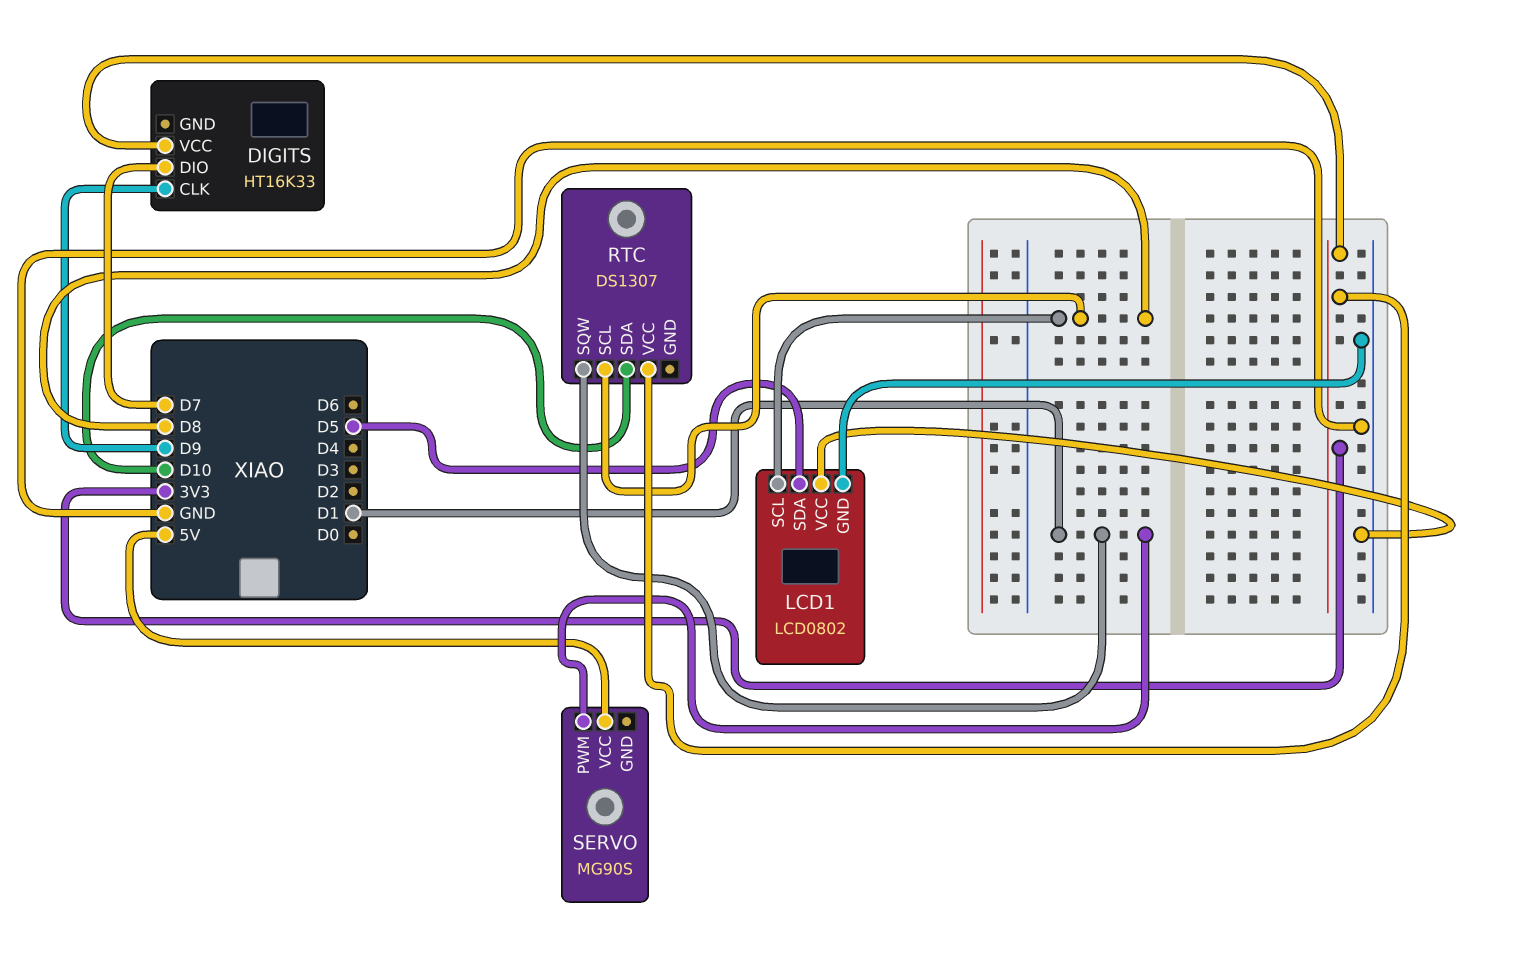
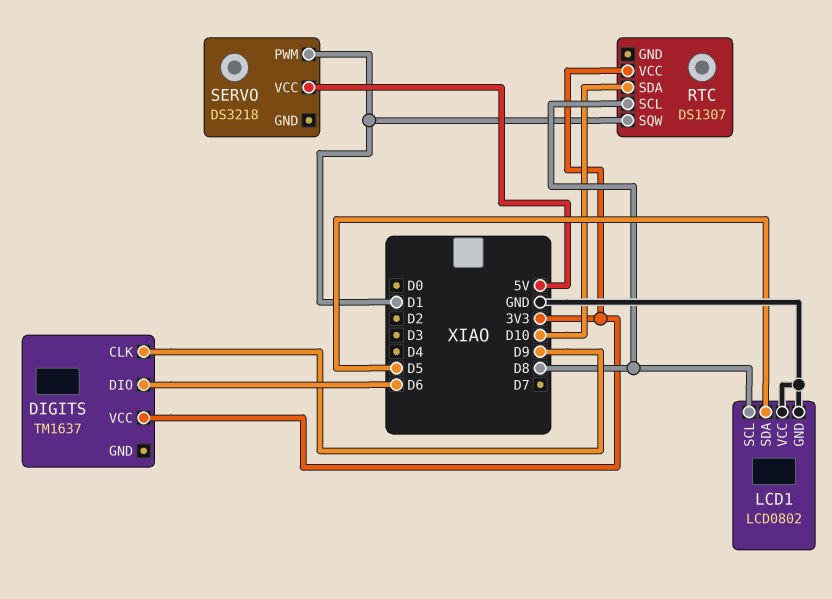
DIGITS: HT16K33 -> TM1637
DIGITS pin DIO: D7 -> D6
SERVO: MG90S -> DS3218

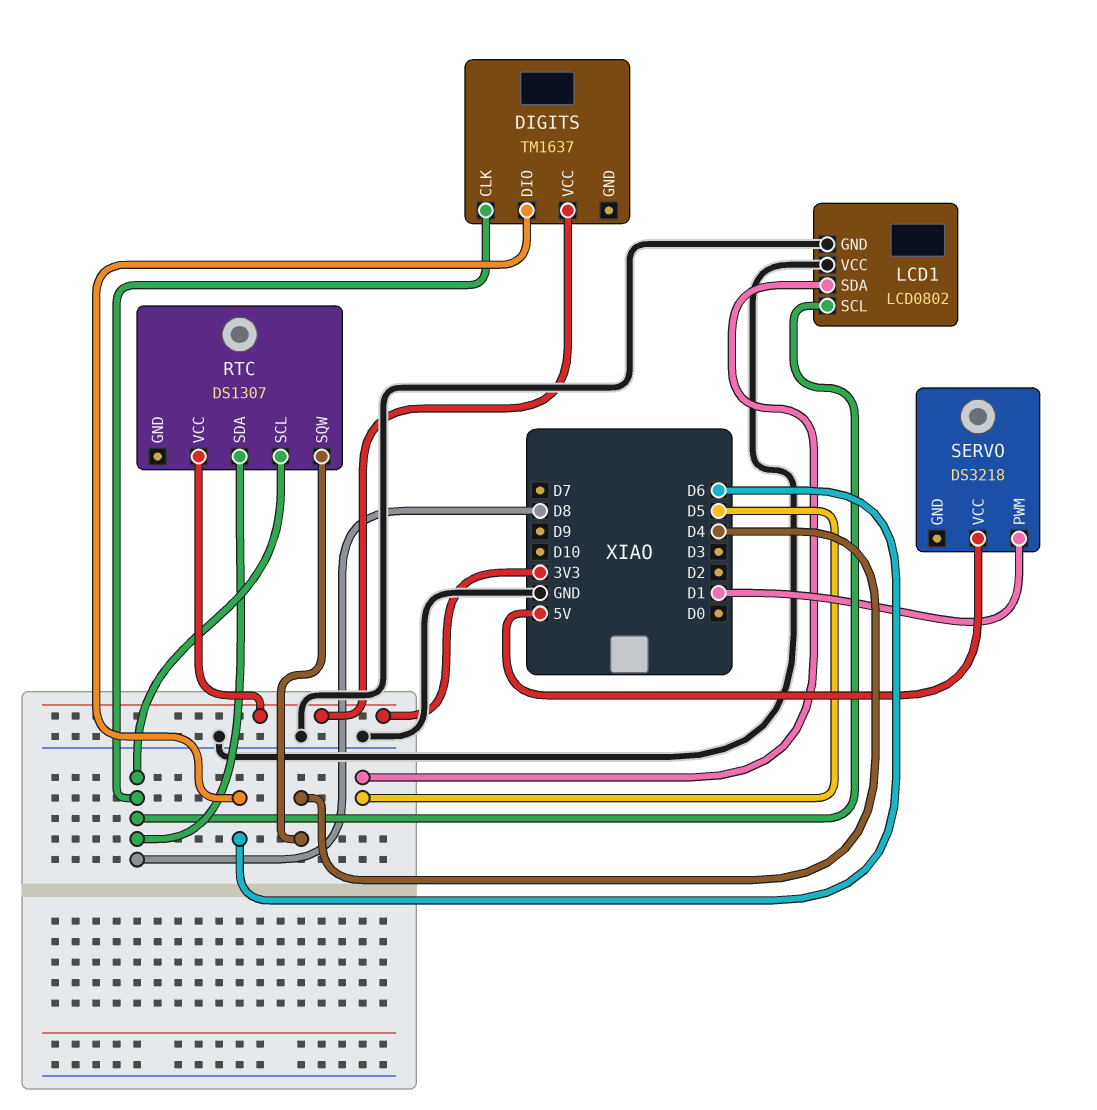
DIGITS pin CLK: D9 -> D8
RTC pin SDA: D10 -> D8
RTC pin SQW: D1 -> D4

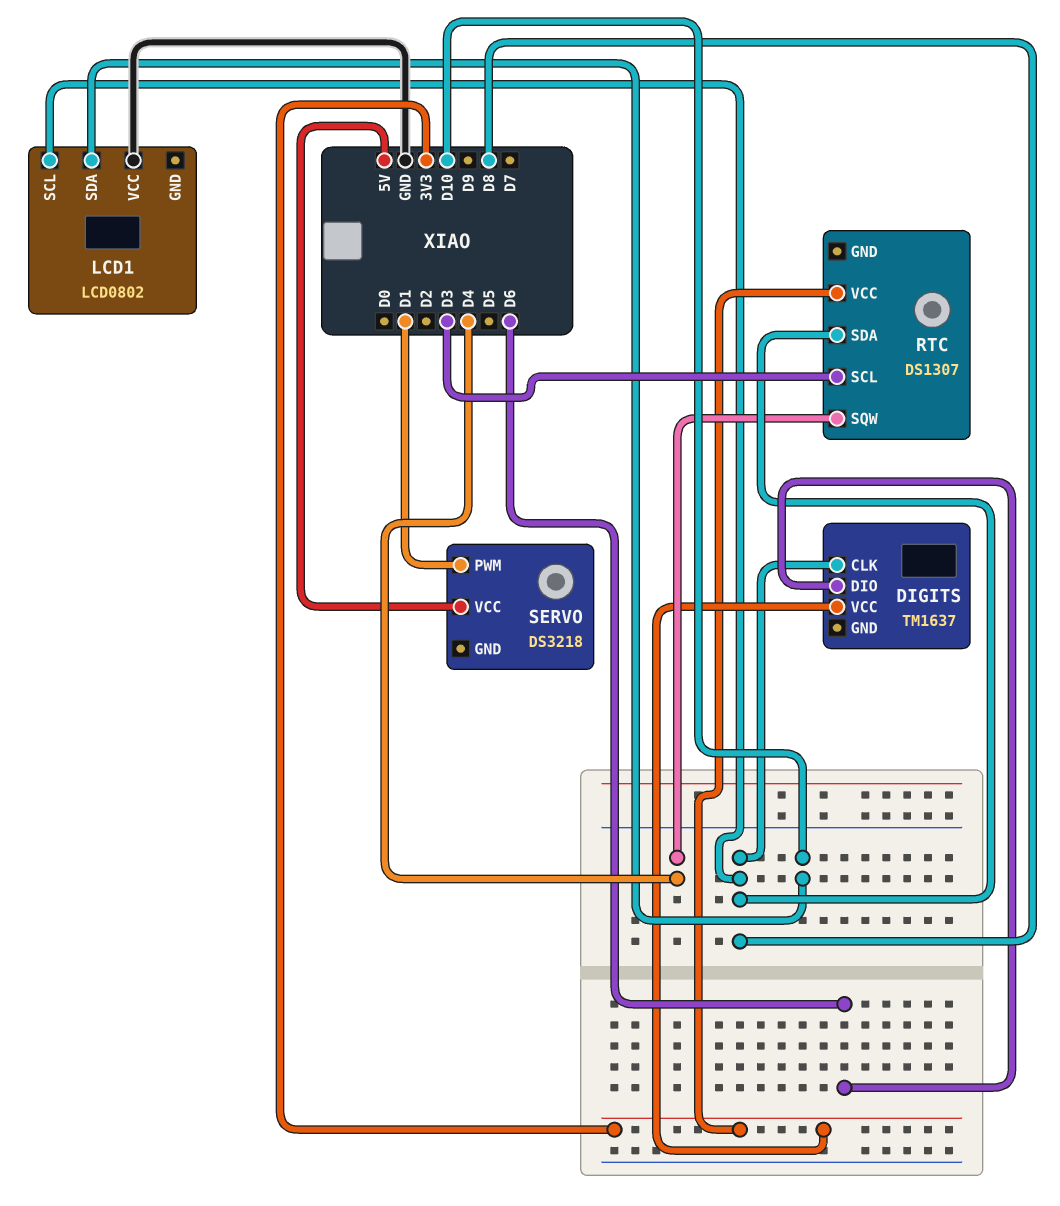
LCD1 pin GND: GND -> none
LCD1 pin SDA: D5 -> D10
RTC pin SCL: D8 -> D3

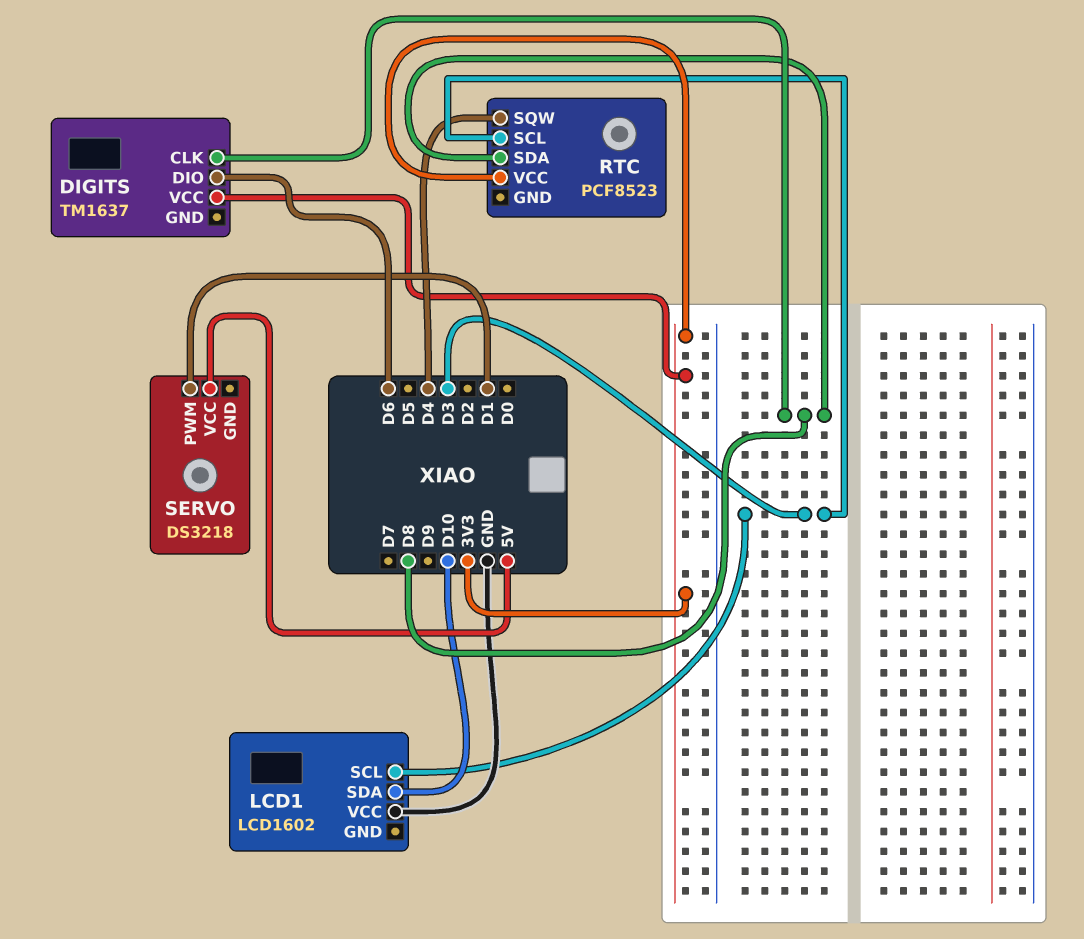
LCD1: LCD0802 -> LCD1602
LCD1 pin SCL: D8 -> D3
RTC: DS1307 -> PCF8523

